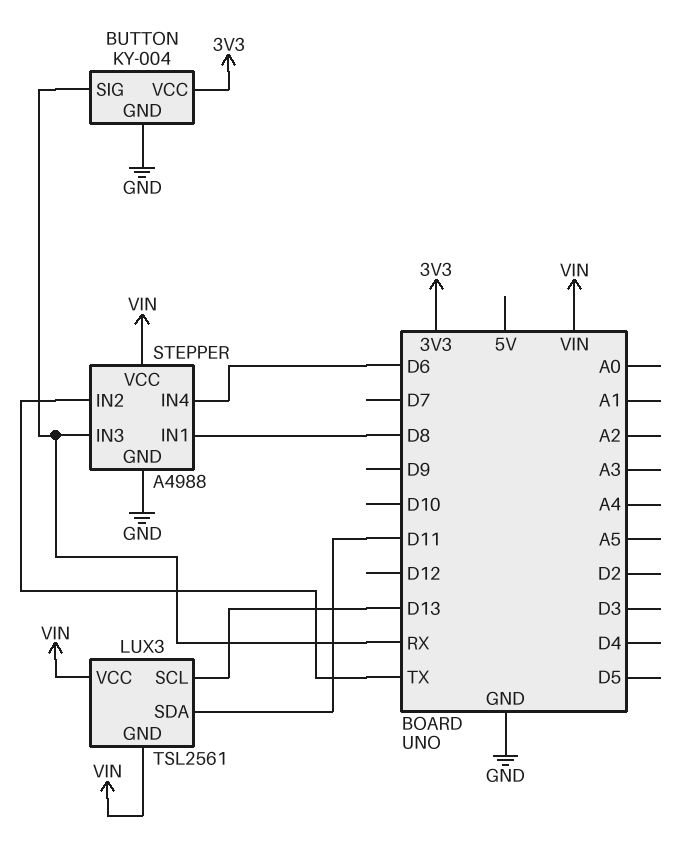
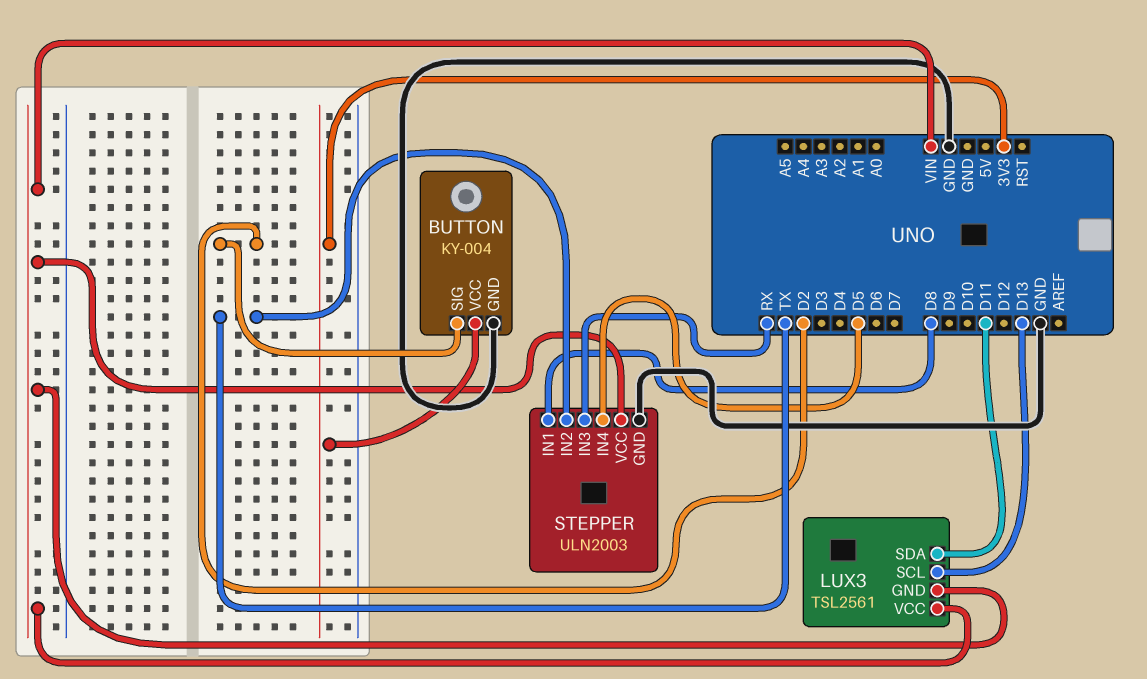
BUTTON pin SIG: RX -> D2
STEPPER: A4988 -> ULN2003
STEPPER pin IN4: D6 -> D5

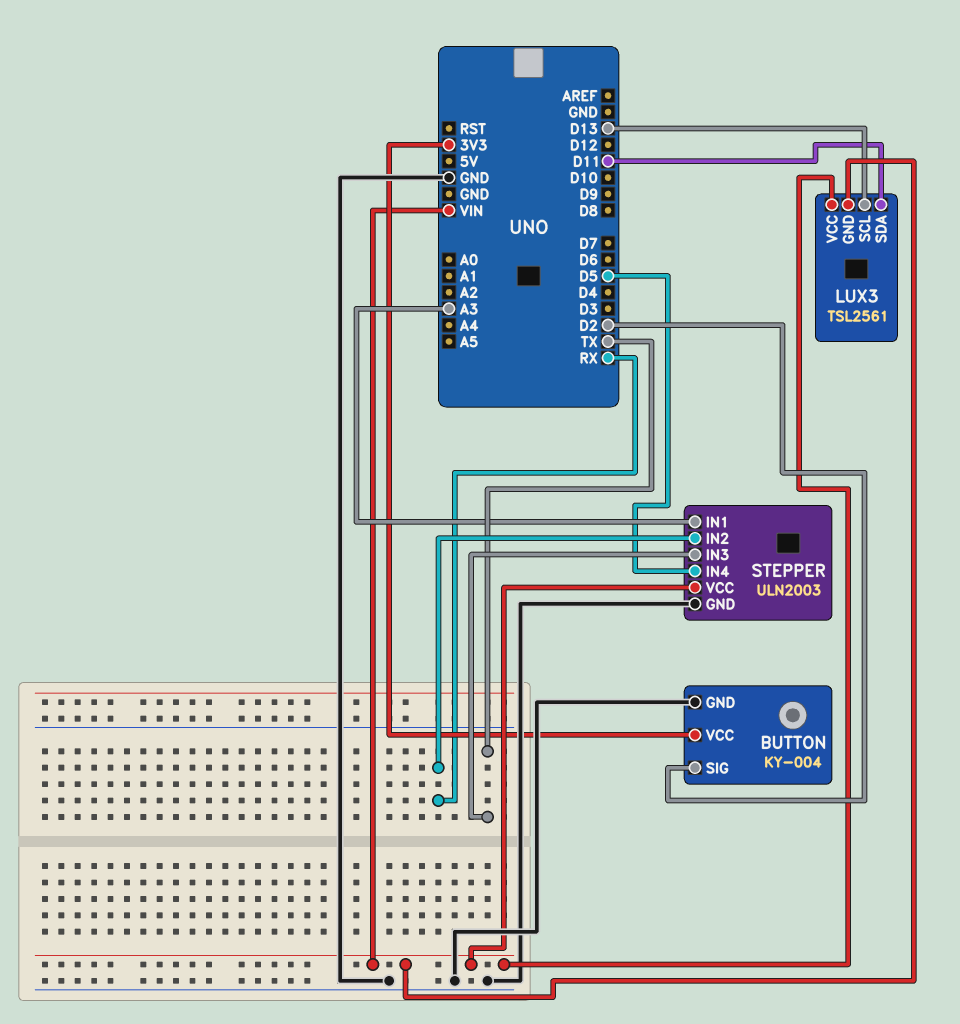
STEPPER pin IN1: D8 -> A3
STEPPER pin IN2: TX -> RX
STEPPER pin IN3: RX -> TX

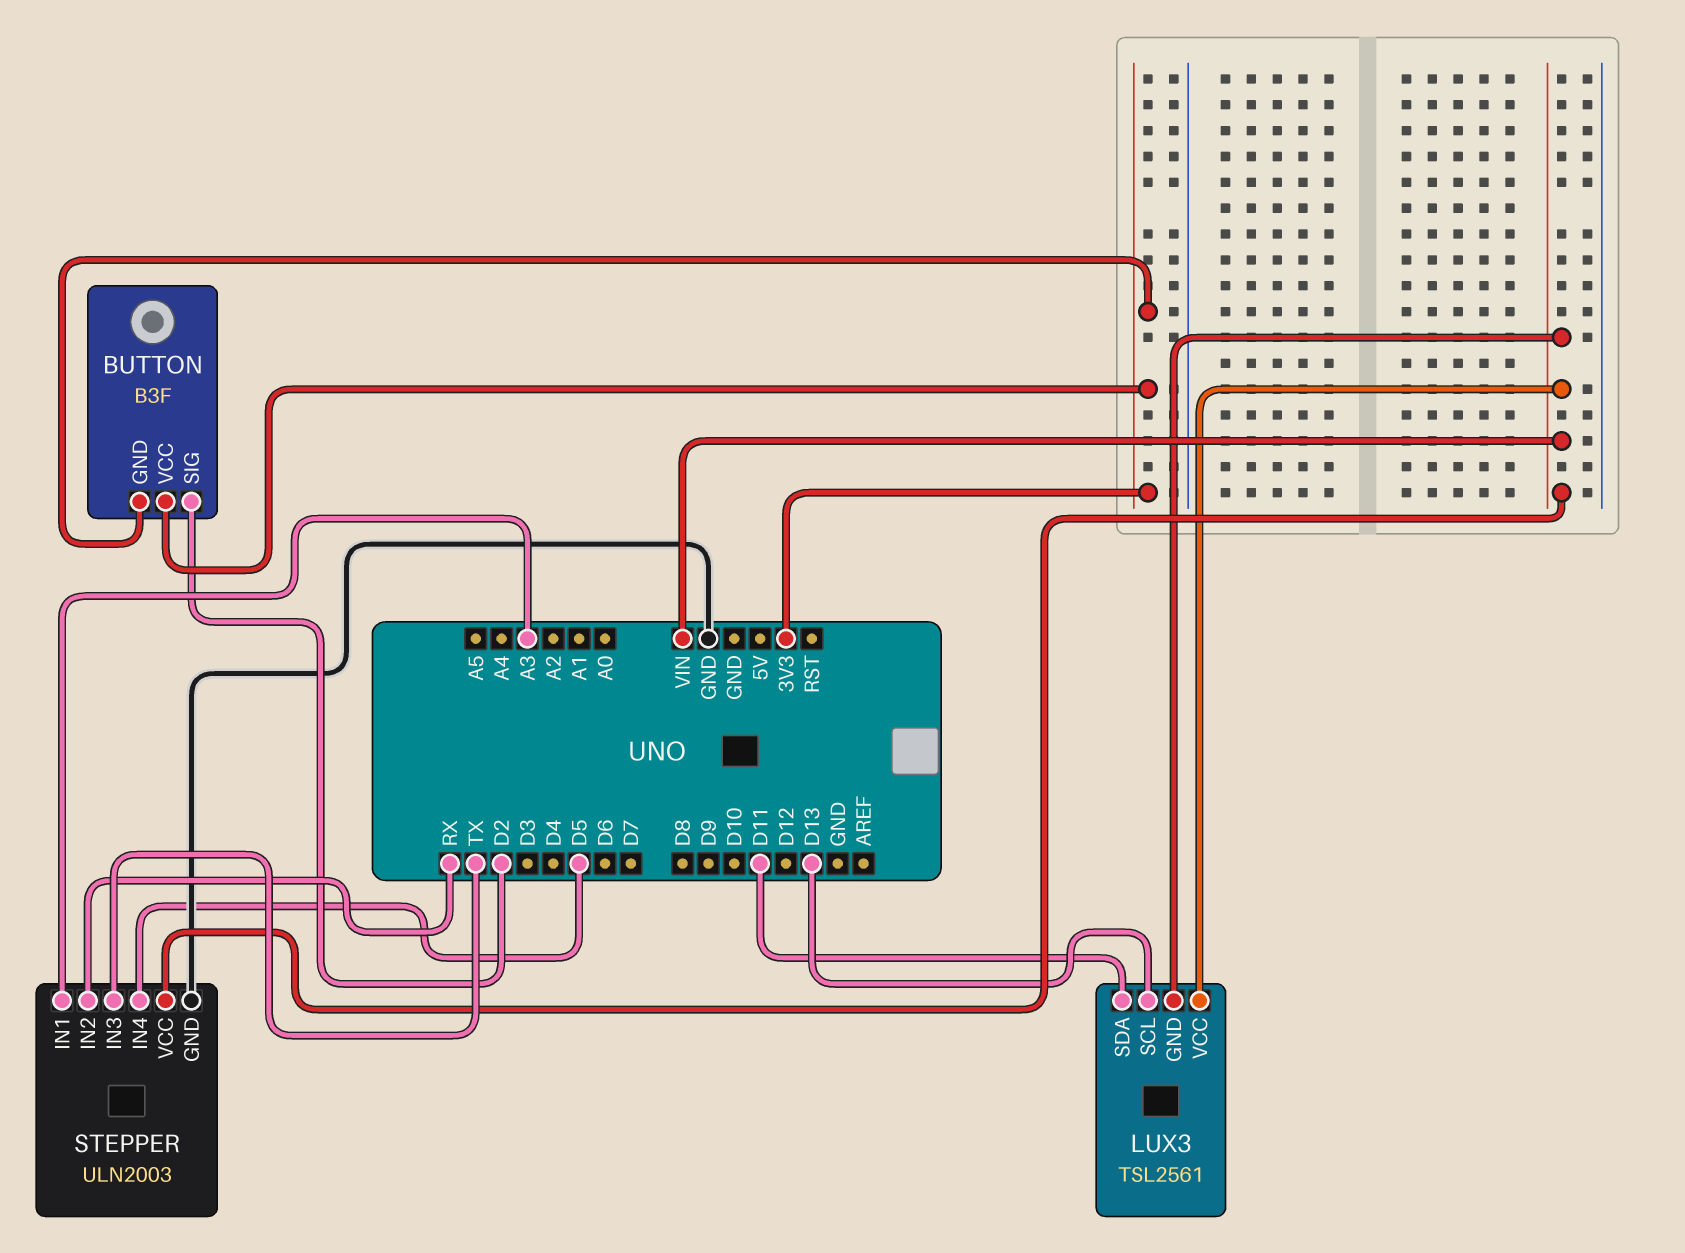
BUTTON: KY-004 -> B3F
BUTTON pin GND: GND -> 3V3

